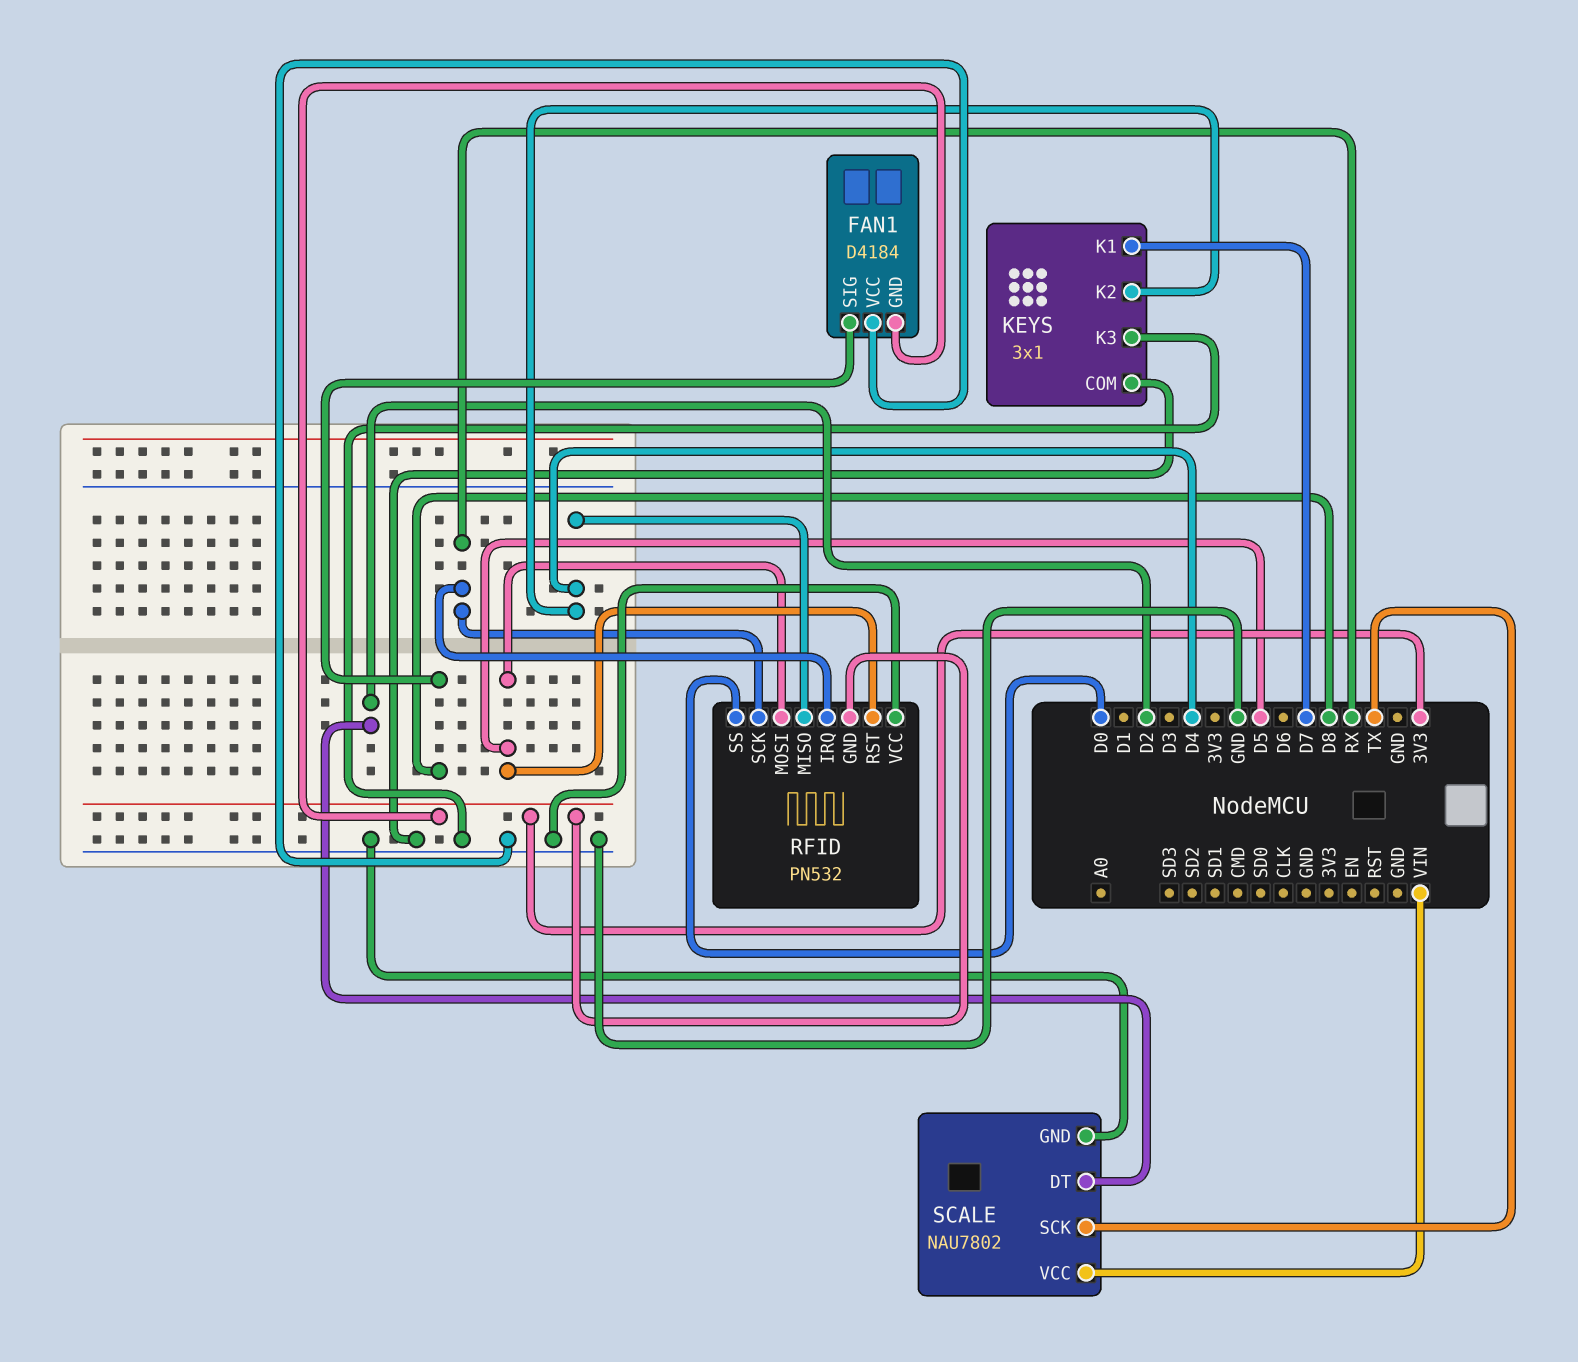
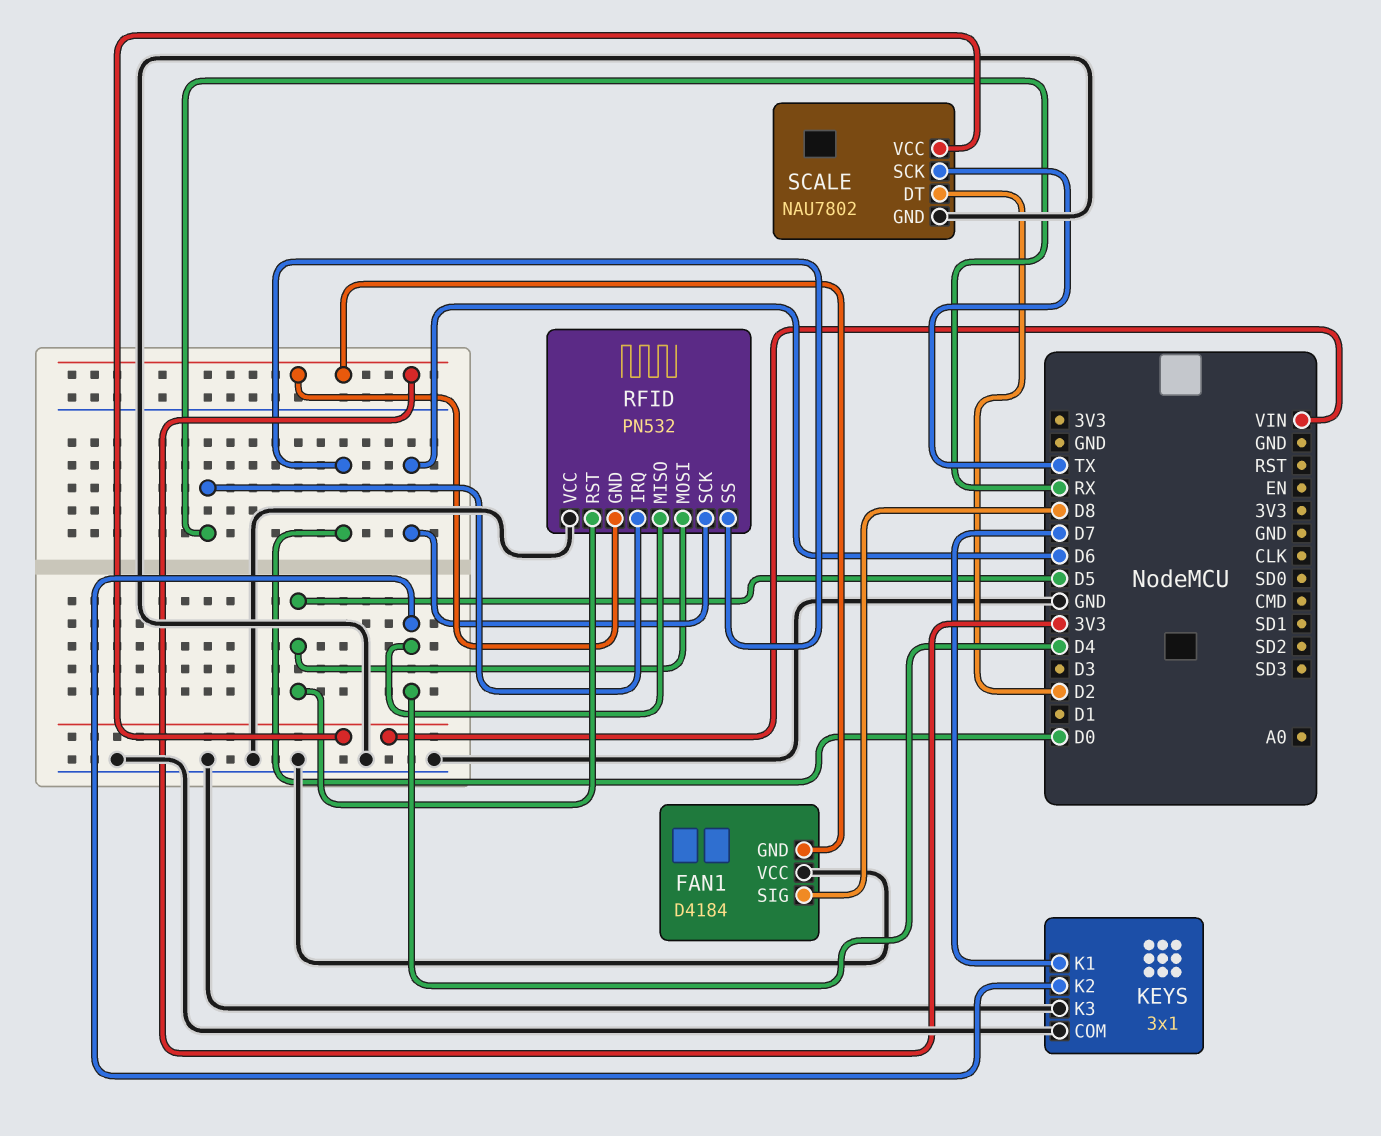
RFID pin SCK: RX -> D6

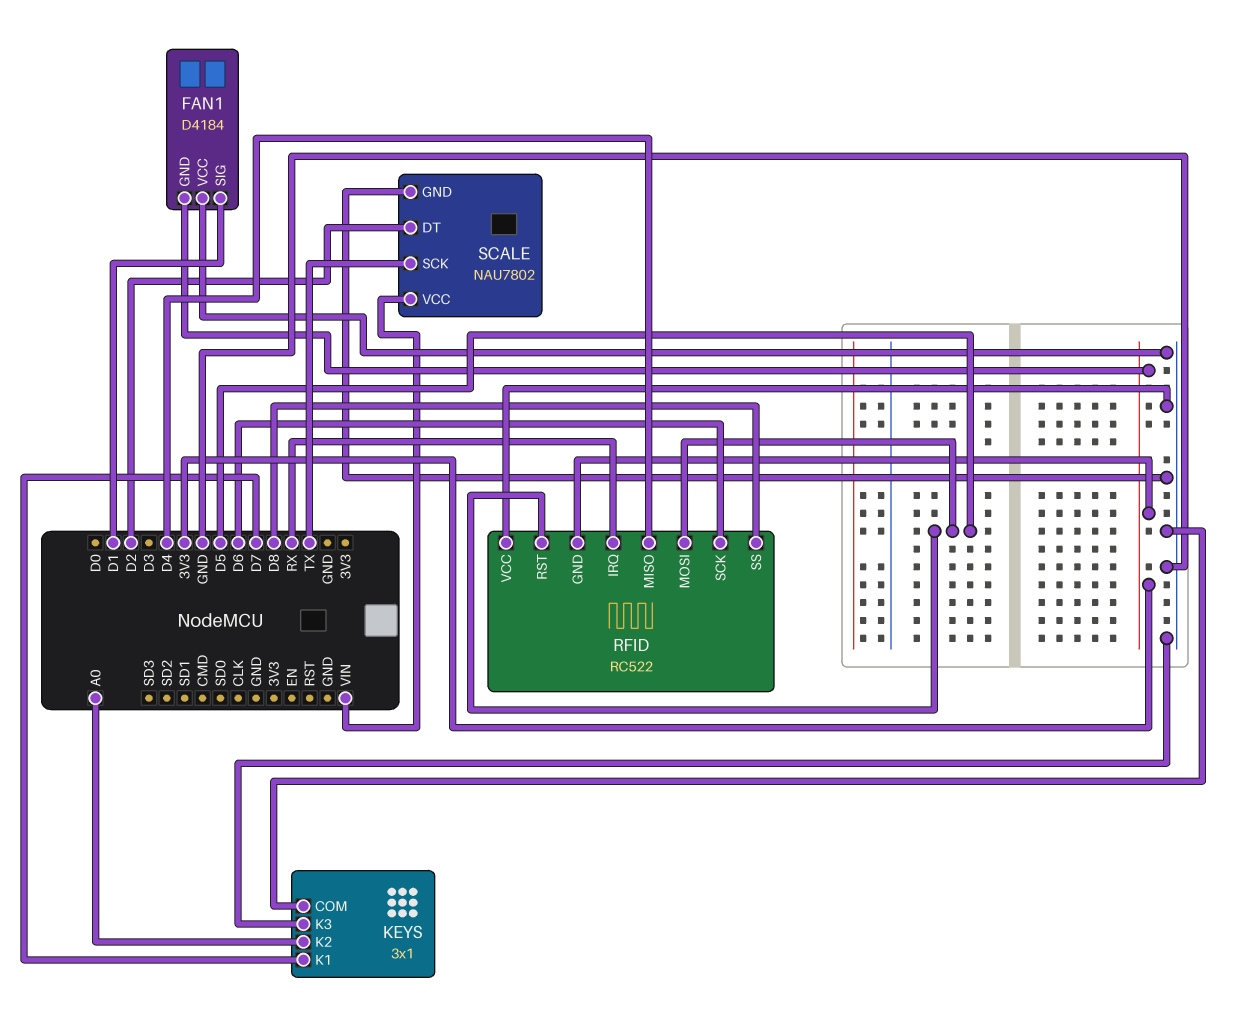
FAN1 pin SIG: D8 -> D1
KEYS pin K2: D4 -> A0
RFID: PN532 -> RC522
RFID pin SS: D0 -> D8

